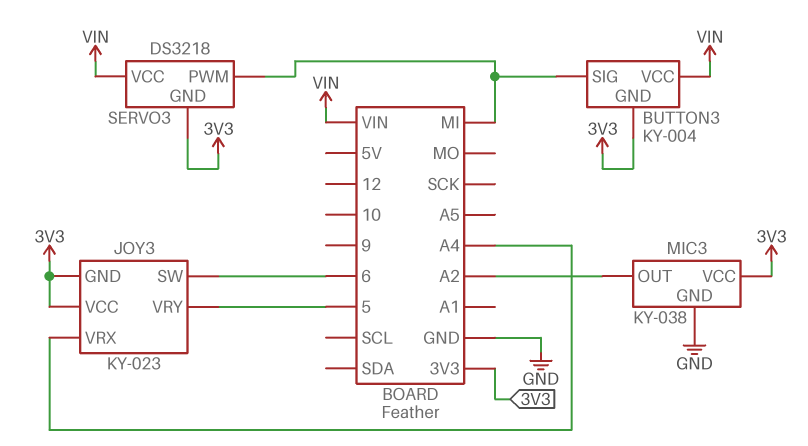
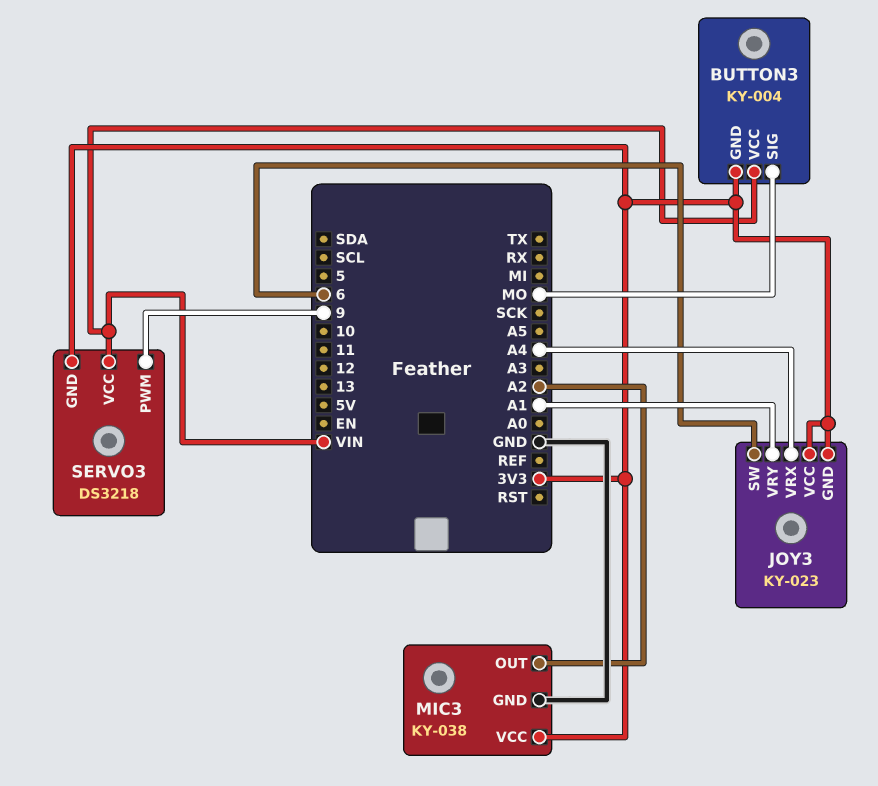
BUTTON3 pin SIG: MI -> MO
JOY3 pin VRY: 5 -> A1
SERVO3 pin PWM: MI -> 9

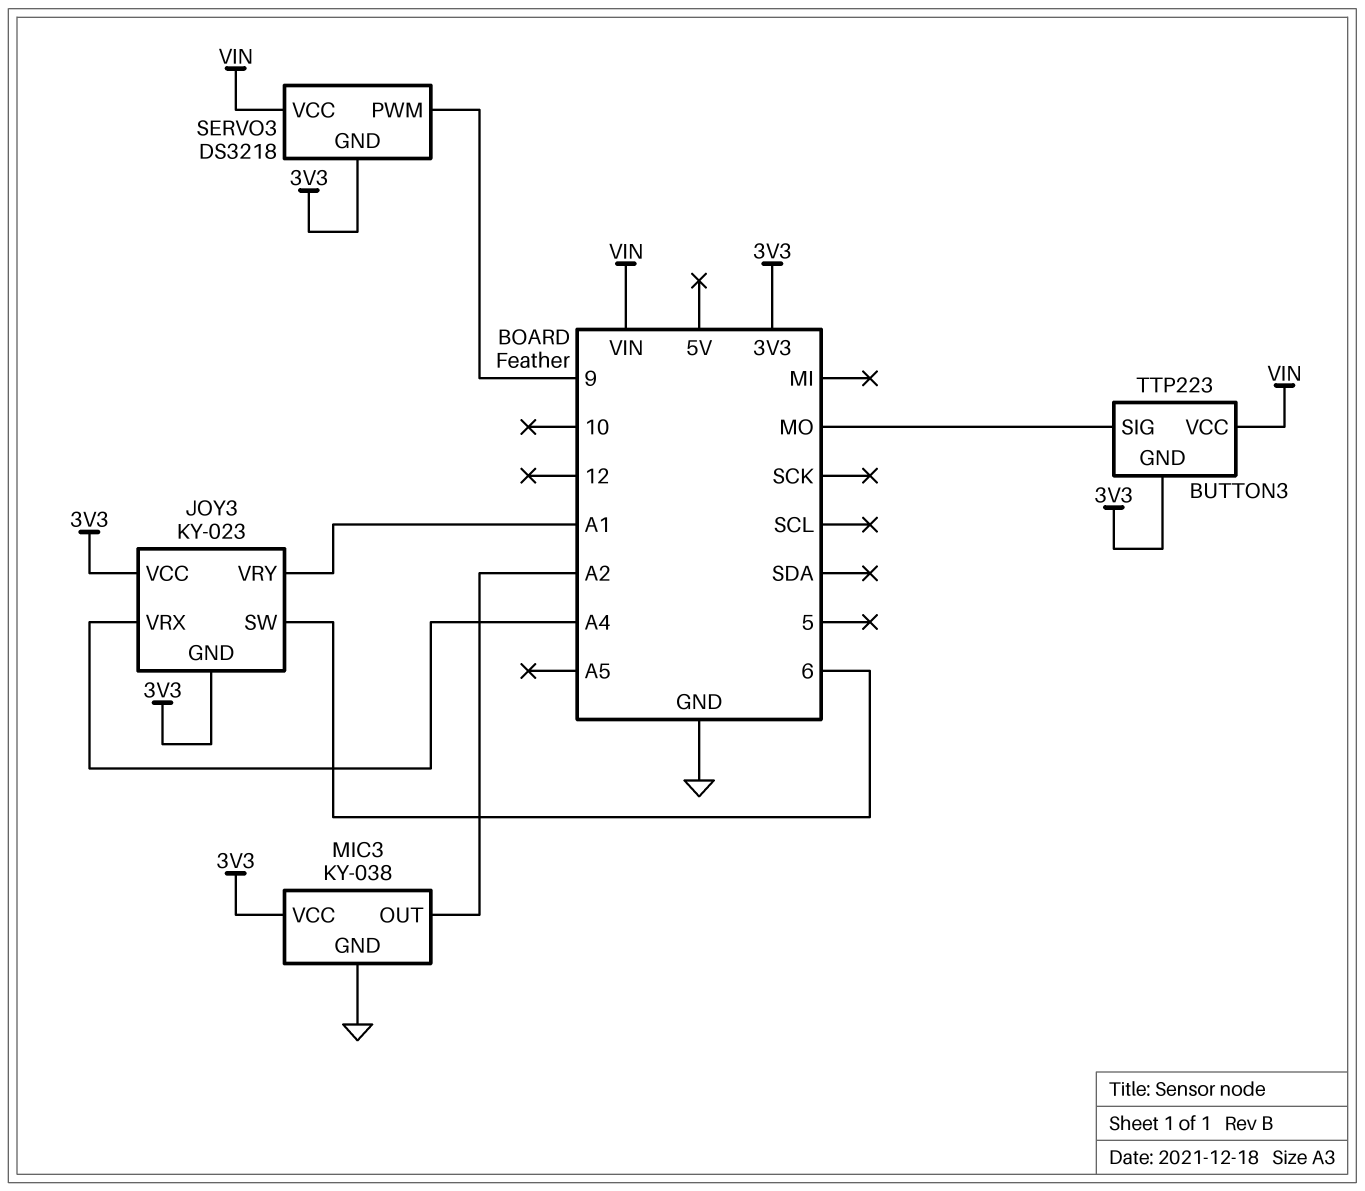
BUTTON3: KY-004 -> TTP223

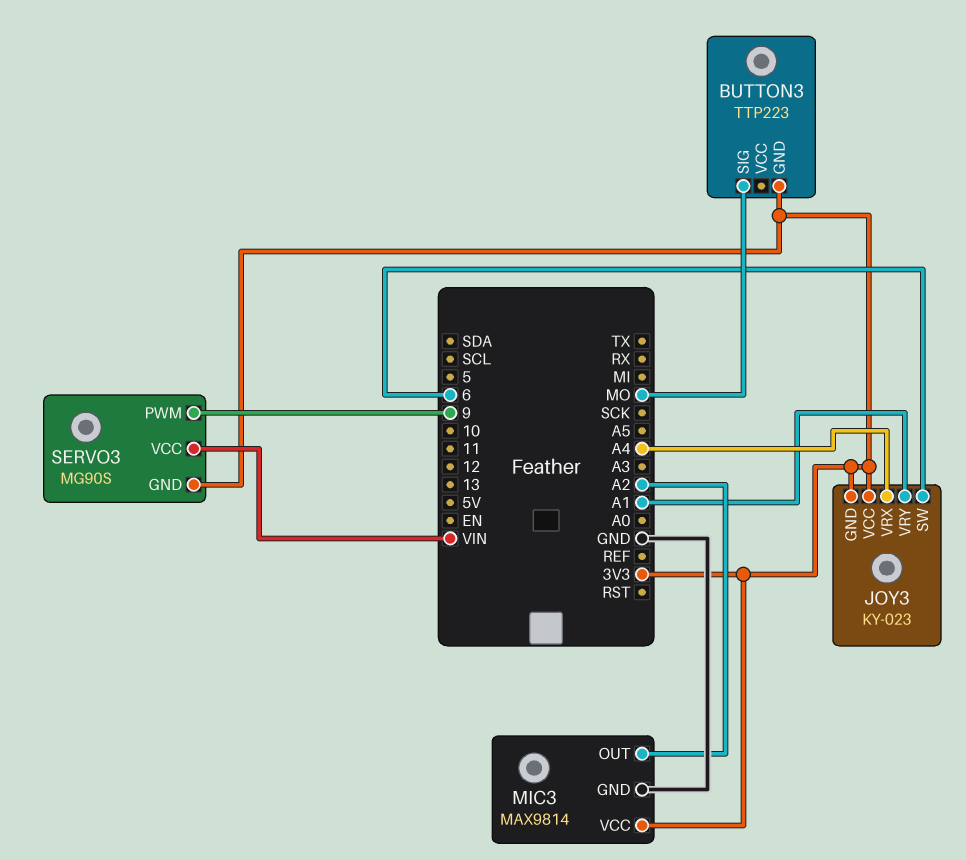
BUTTON3 pin VCC: VIN -> none
MIC3: KY-038 -> MAX9814
SERVO3: DS3218 -> MG90S

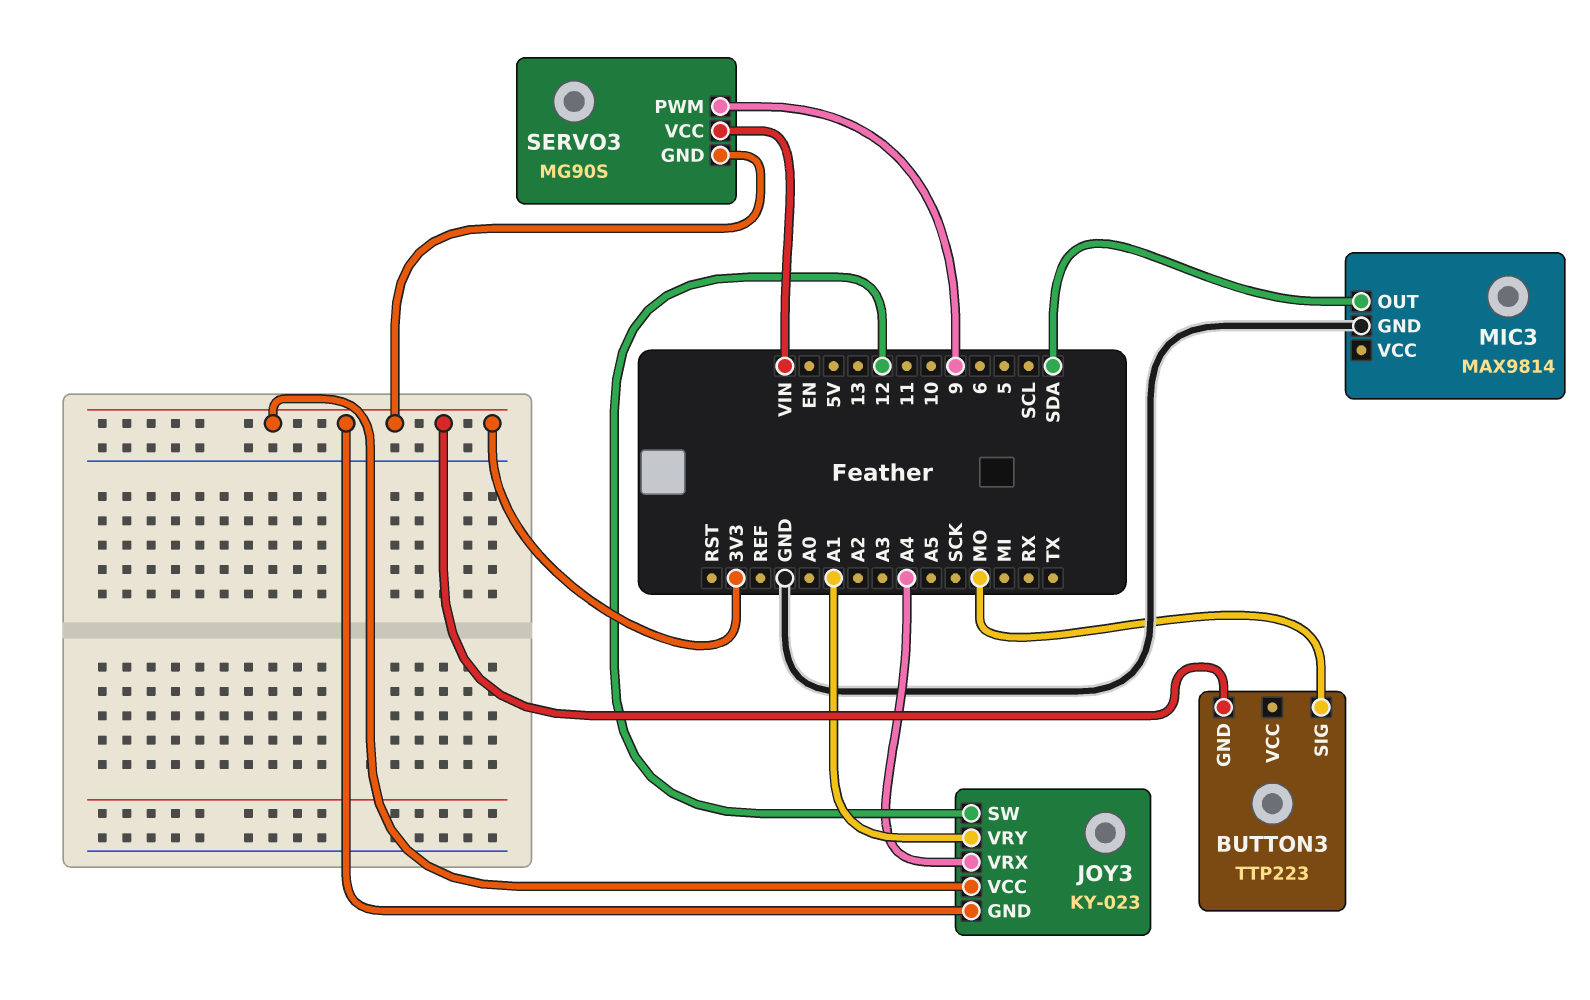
JOY3 pin SW: 6 -> 12
MIC3 pin OUT: A2 -> SDA
MIC3 pin VCC: 3V3 -> none

